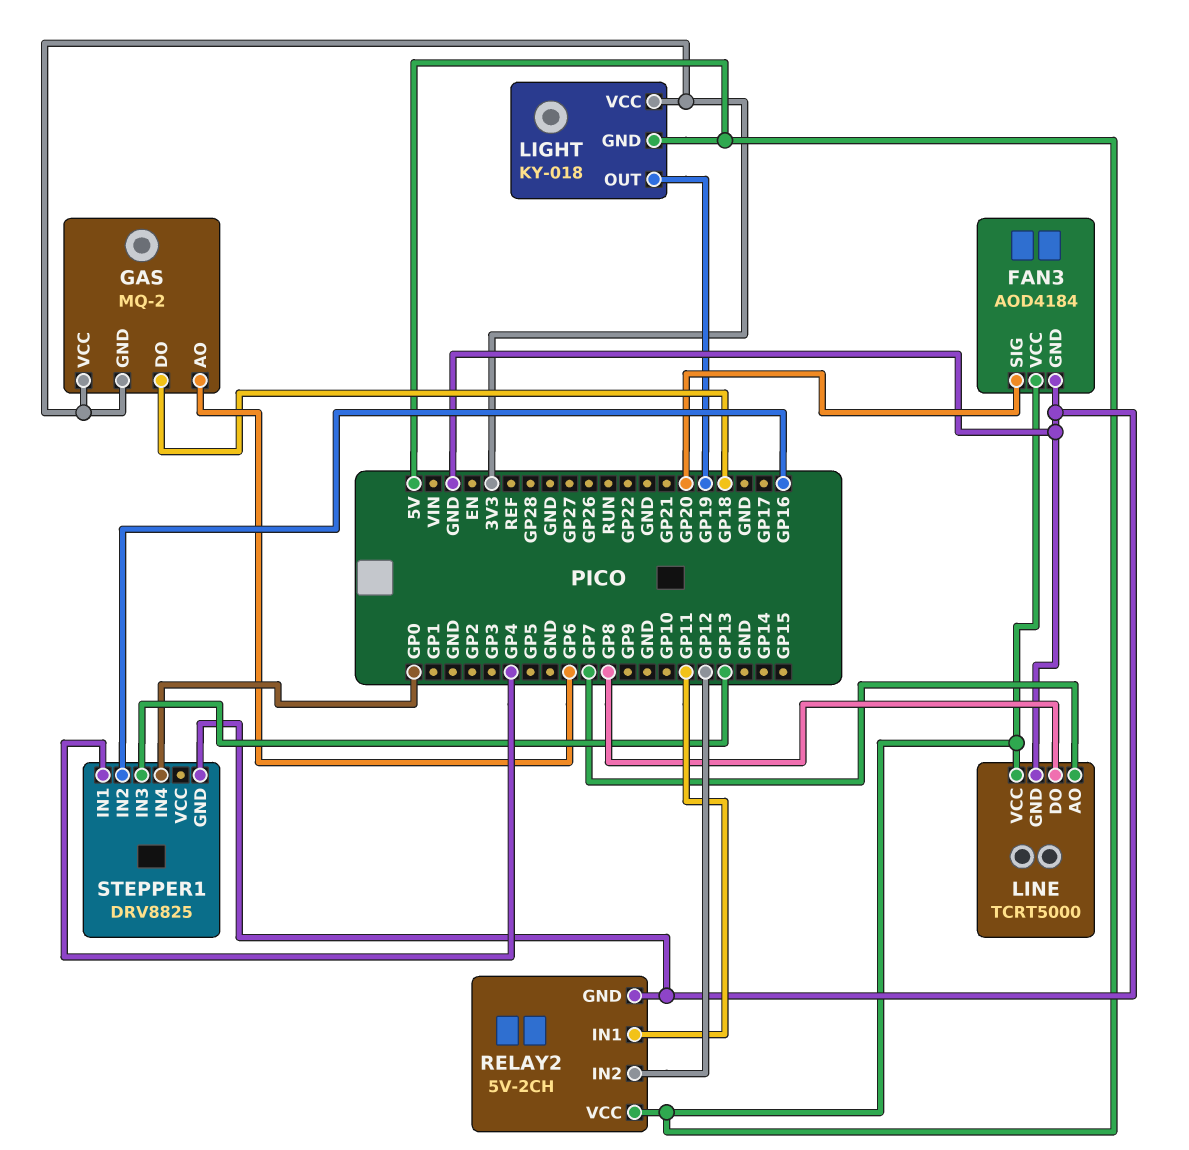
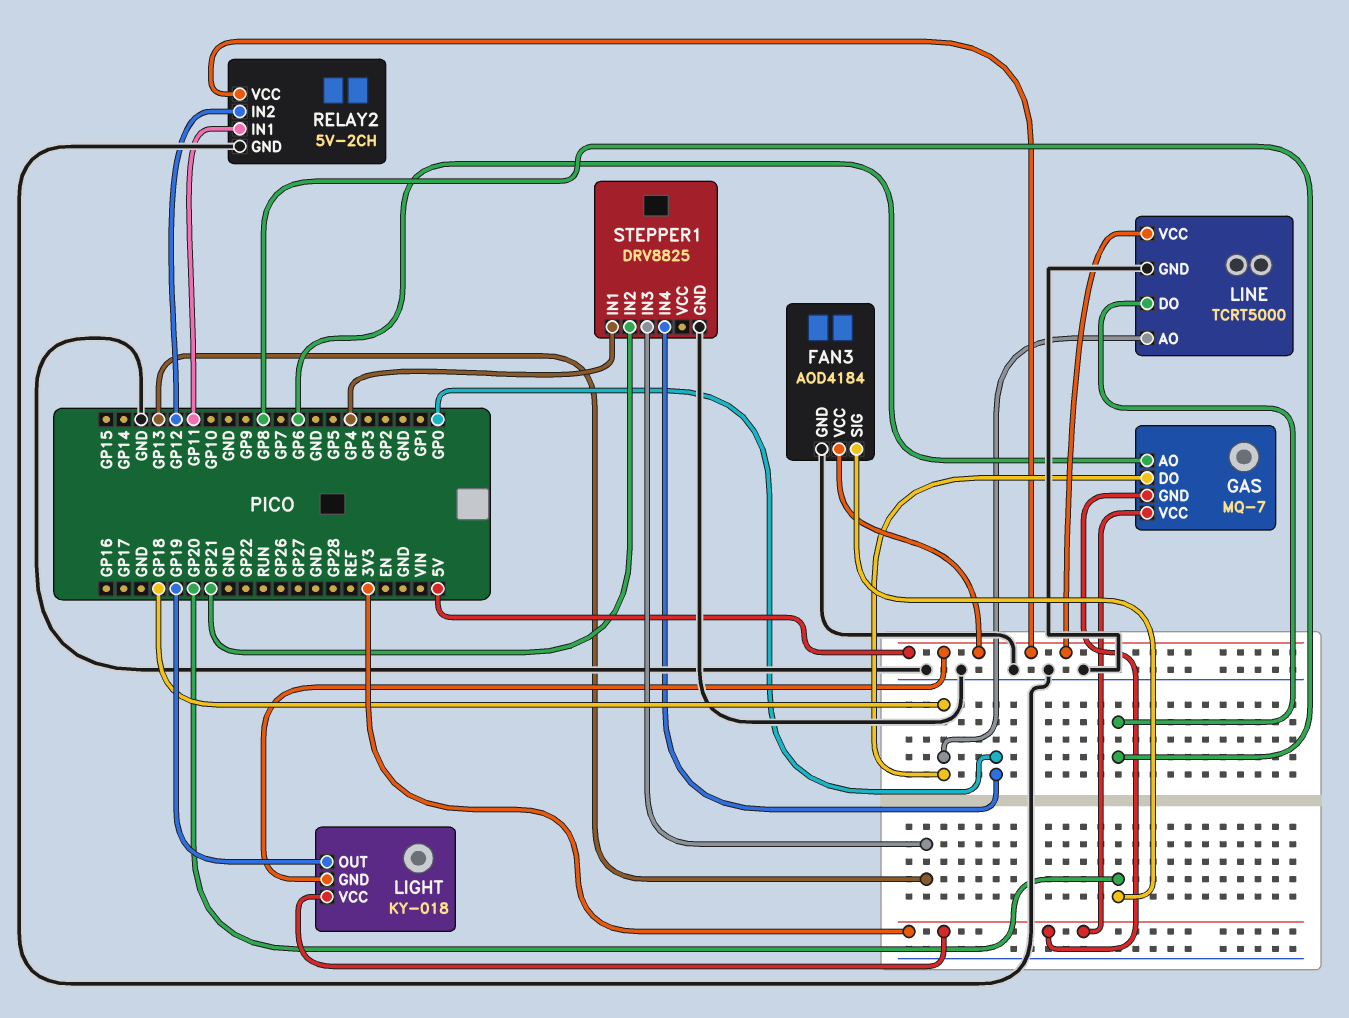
GAS: MQ-2 -> MQ-7
LINE pin AO: GP7 -> GP18
STEPPER1 pin IN2: GP16 -> GP21

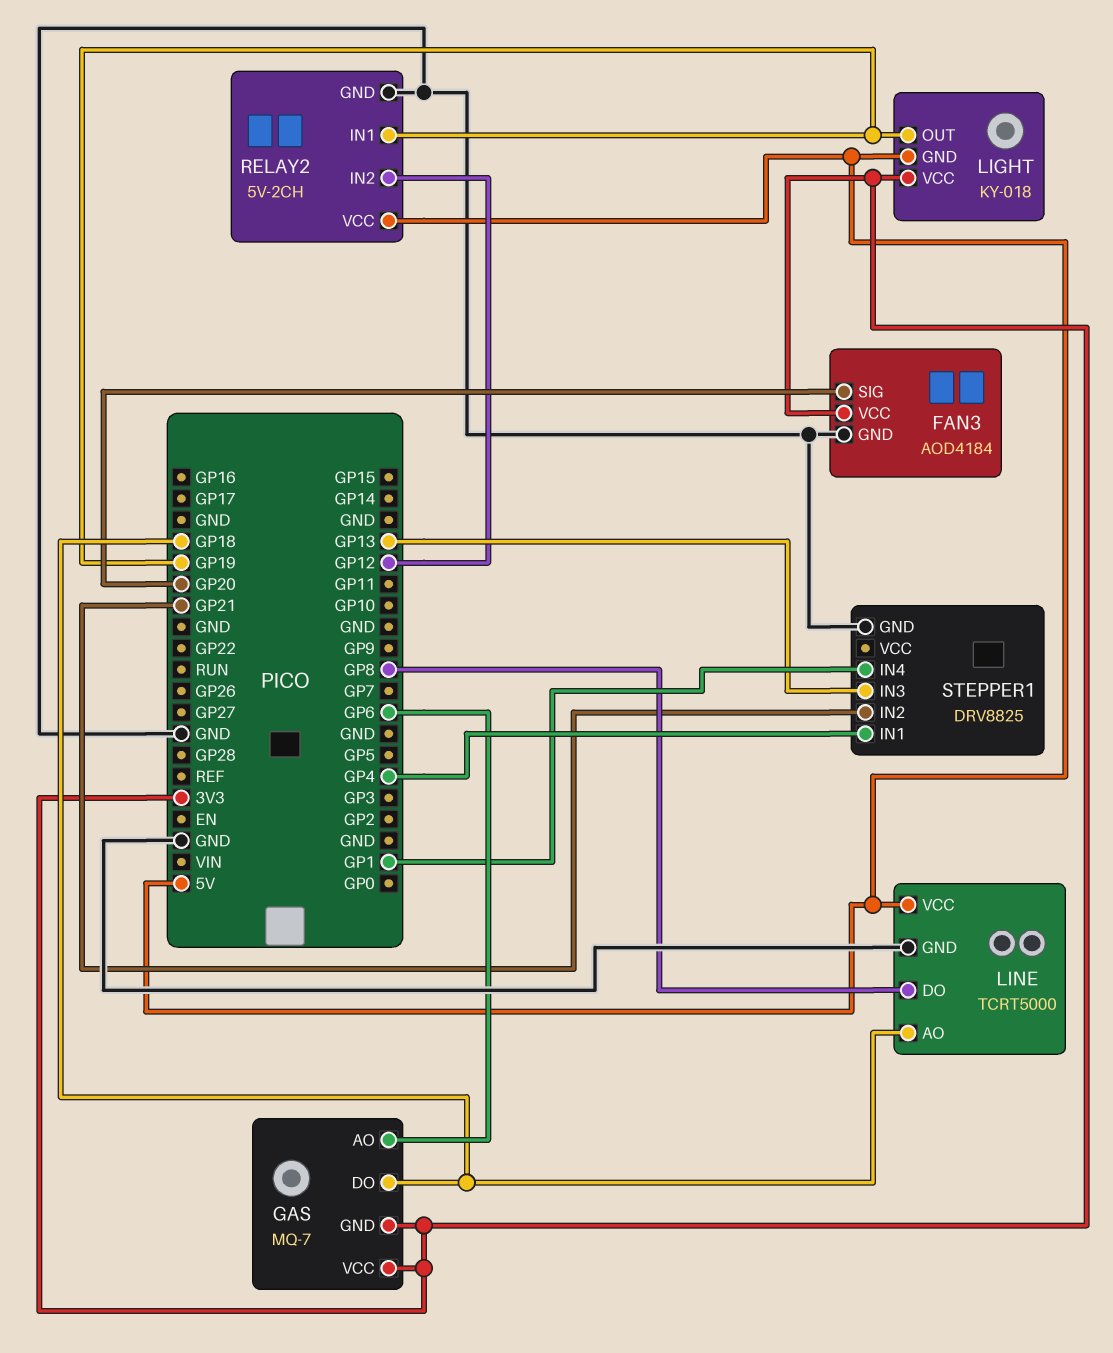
FAN3 pin VCC: 5V -> 3V3
RELAY2 pin IN1: GP11 -> GP19
STEPPER1 pin IN4: GP0 -> GP1

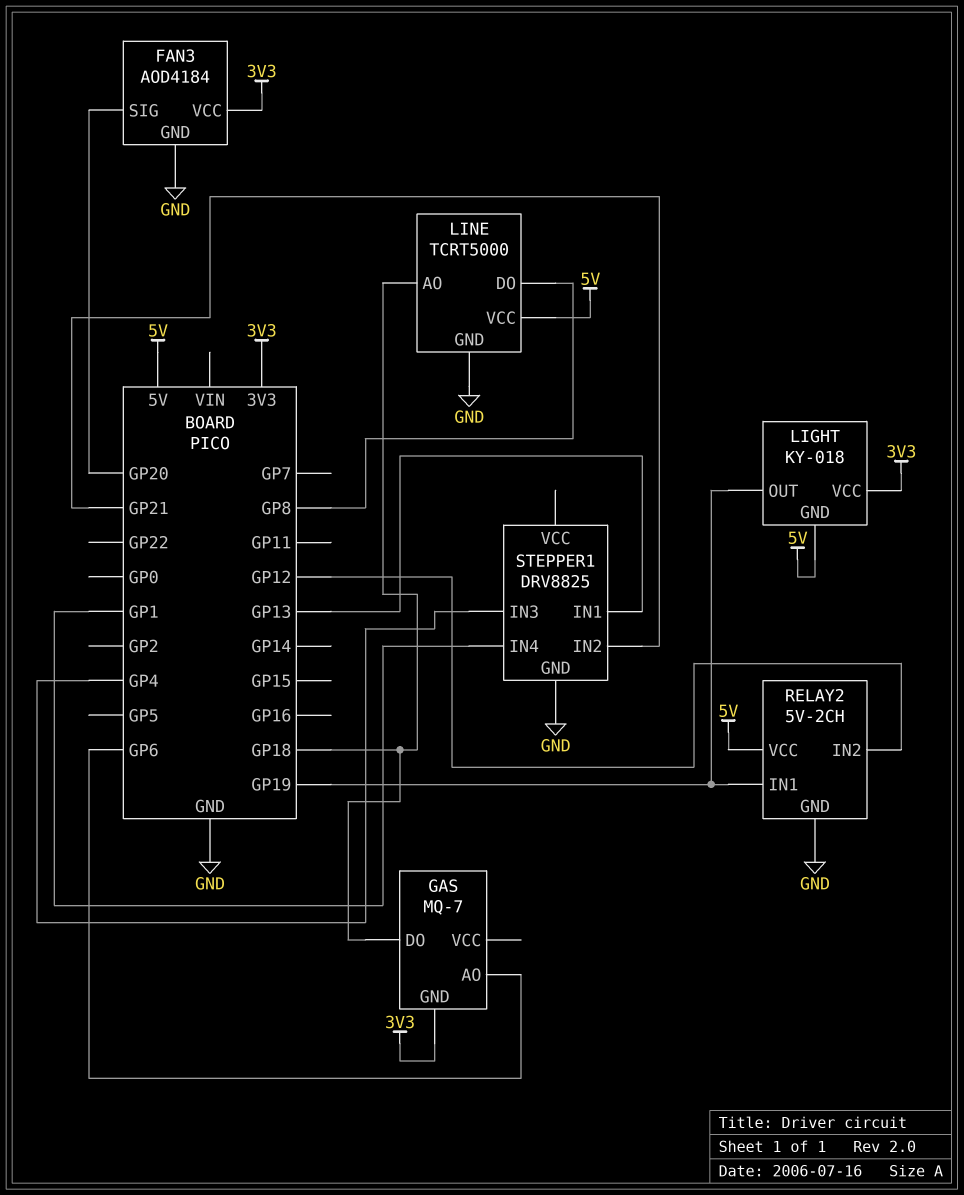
GAS pin VCC: 3V3 -> none
STEPPER1 pin IN1: GP4 -> GP13
STEPPER1 pin IN3: GP13 -> GP4

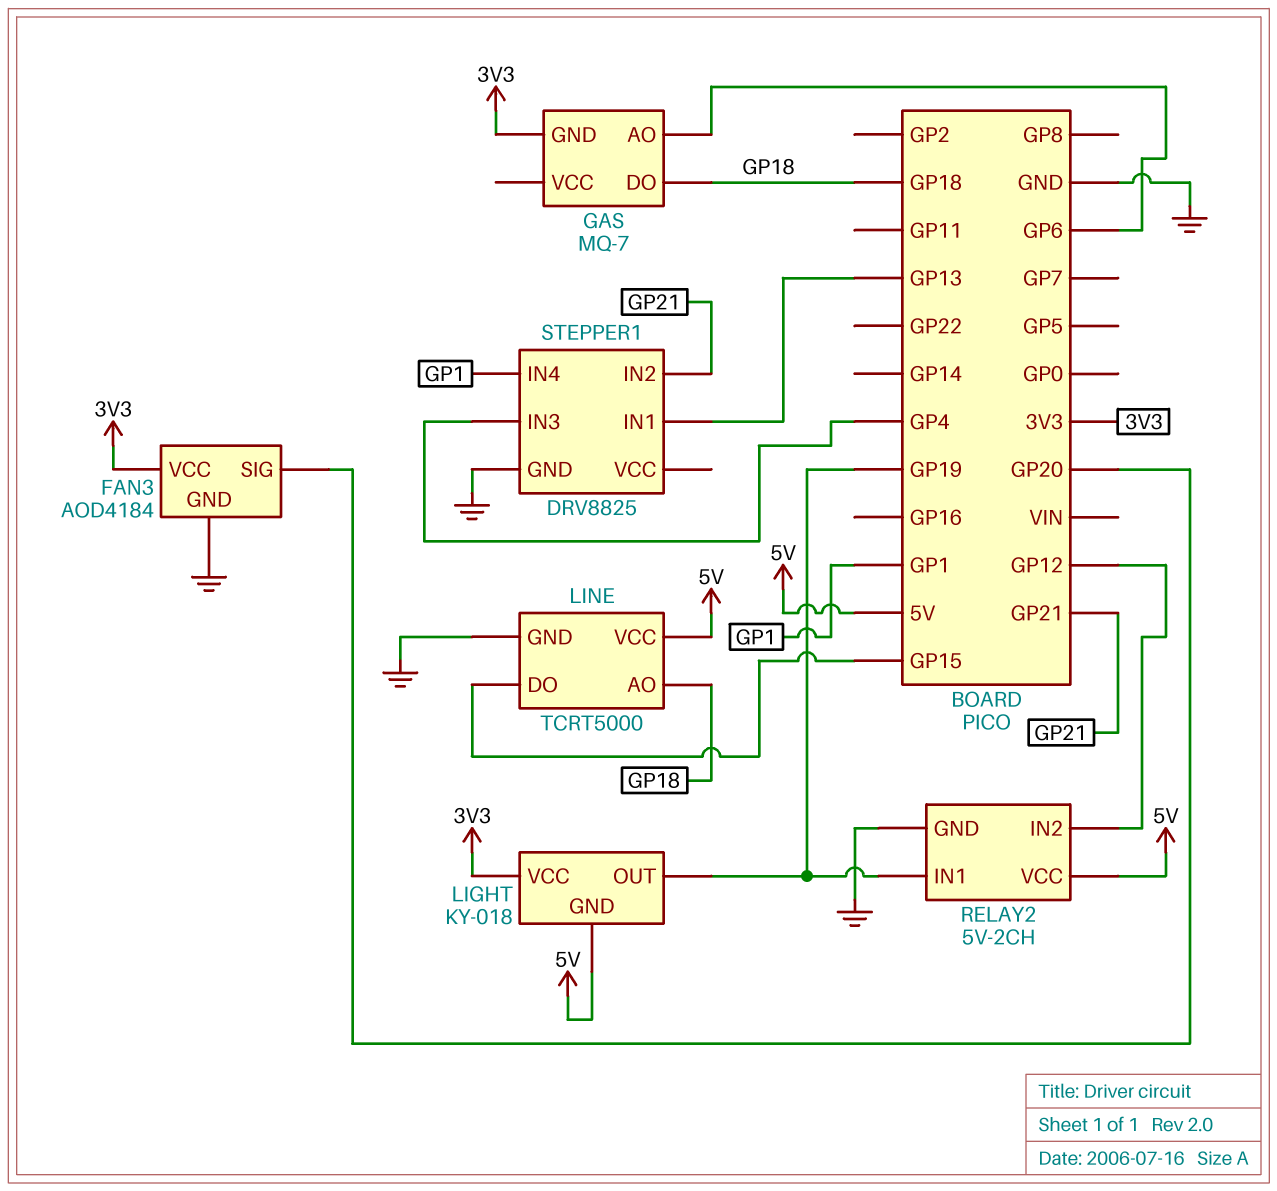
LINE pin DO: GP8 -> GP15

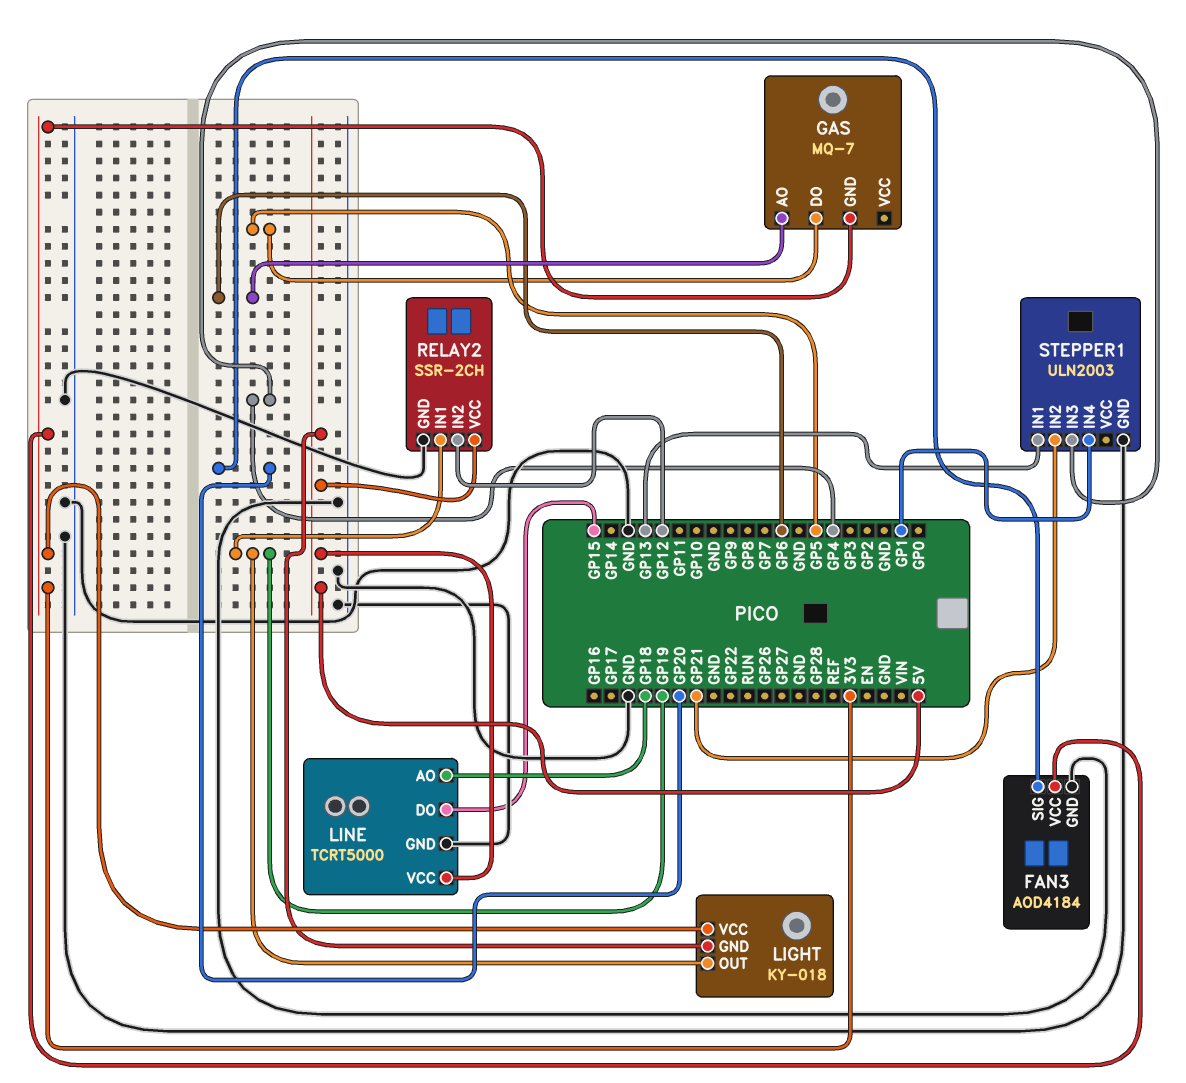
GAS pin DO: GP18 -> GP5
RELAY2: 5V-2CH -> SSR-2CH
STEPPER1: DRV8825 -> ULN2003

